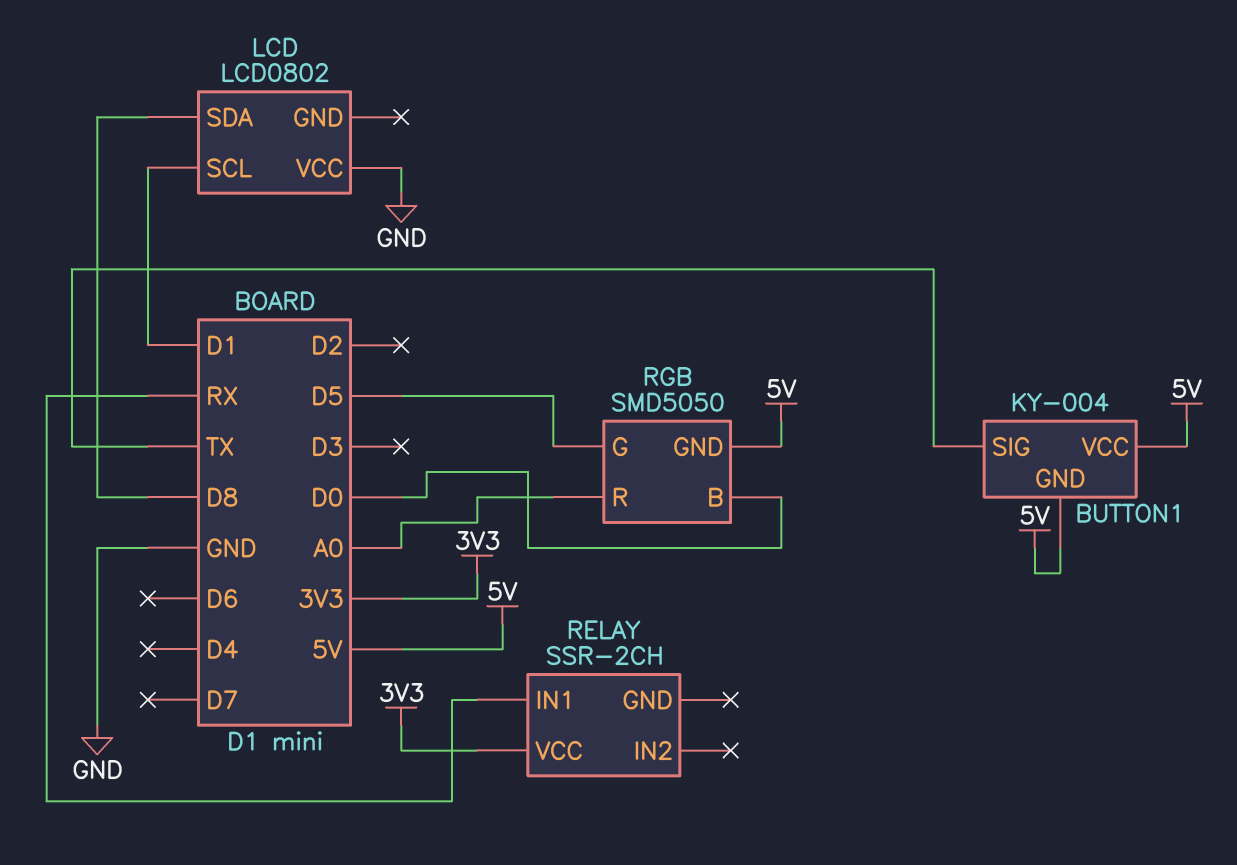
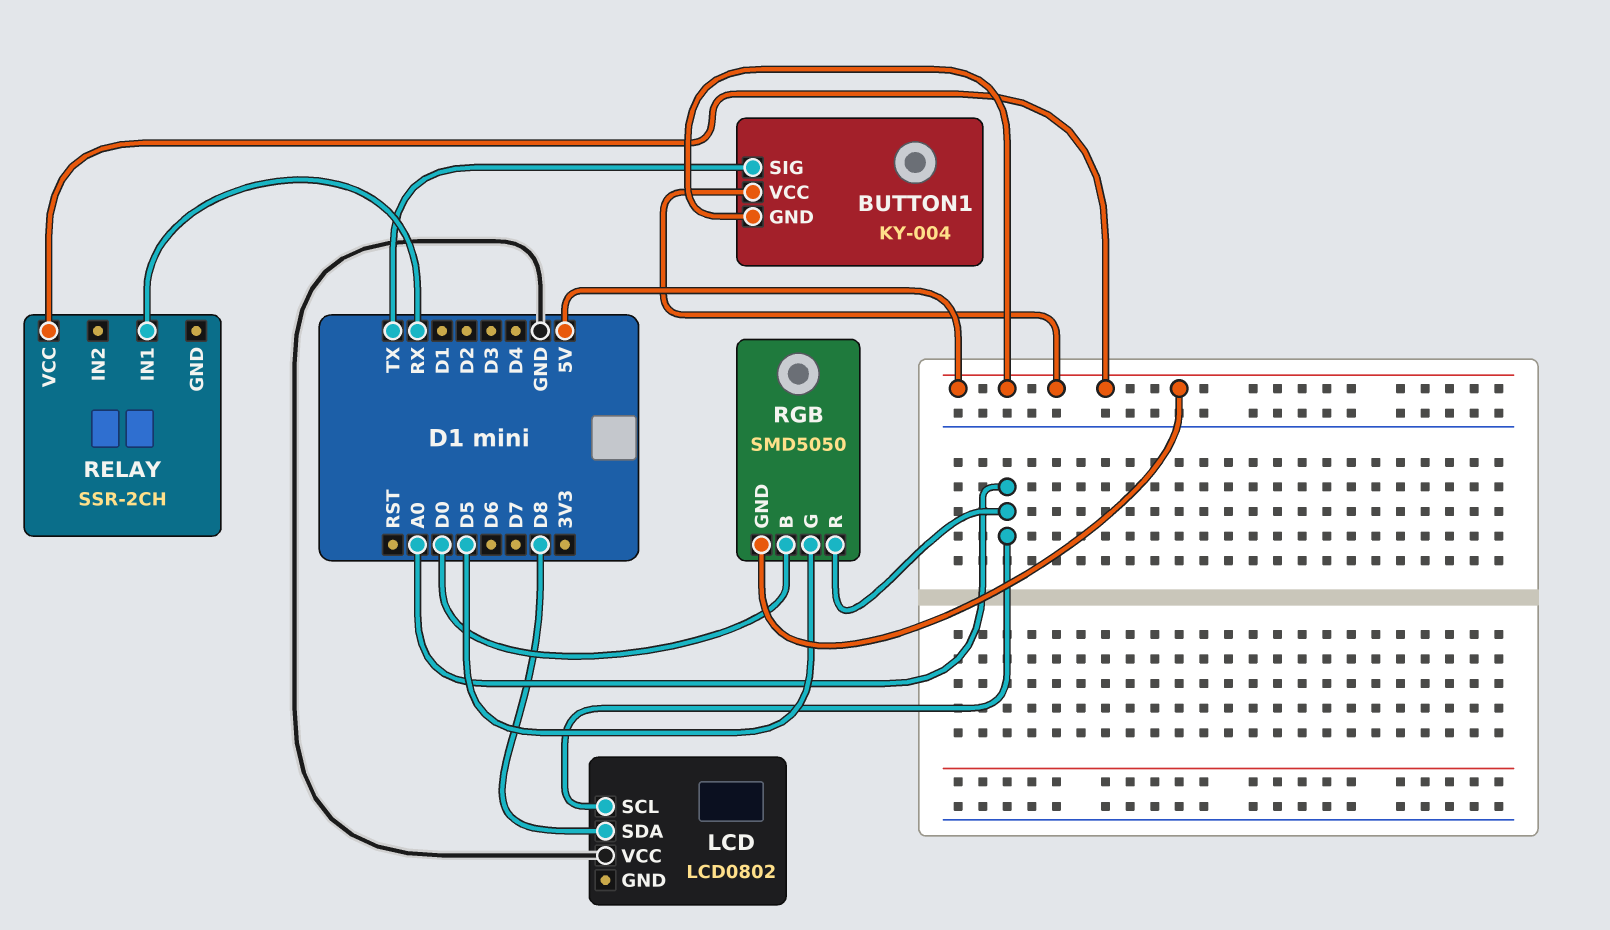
LCD pin SCL: D1 -> A0
RELAY pin VCC: 3V3 -> 5V

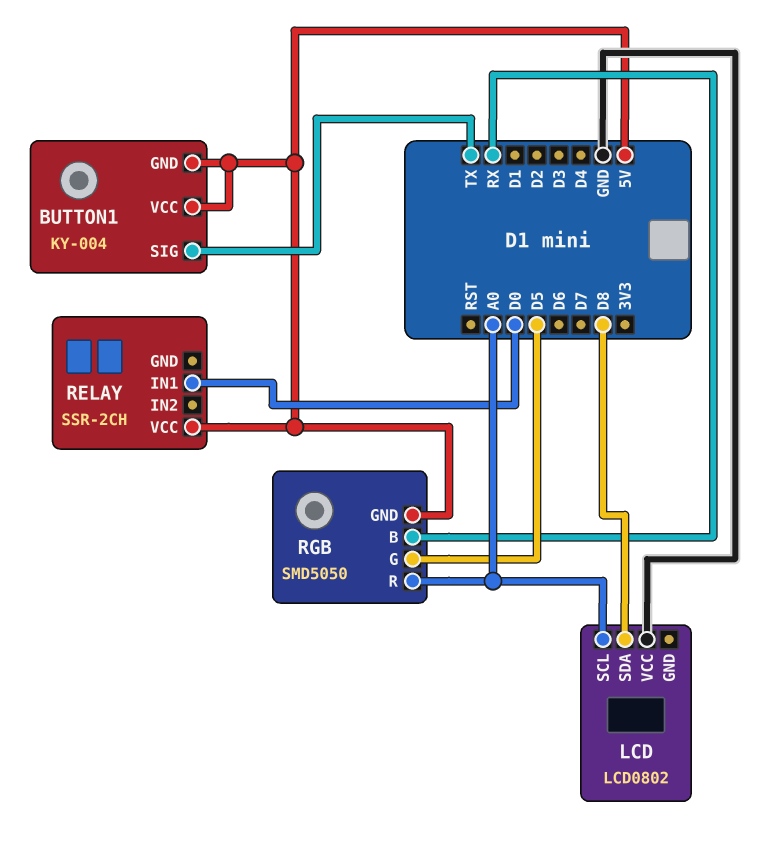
RELAY pin IN1: RX -> D0
RGB pin B: D0 -> RX

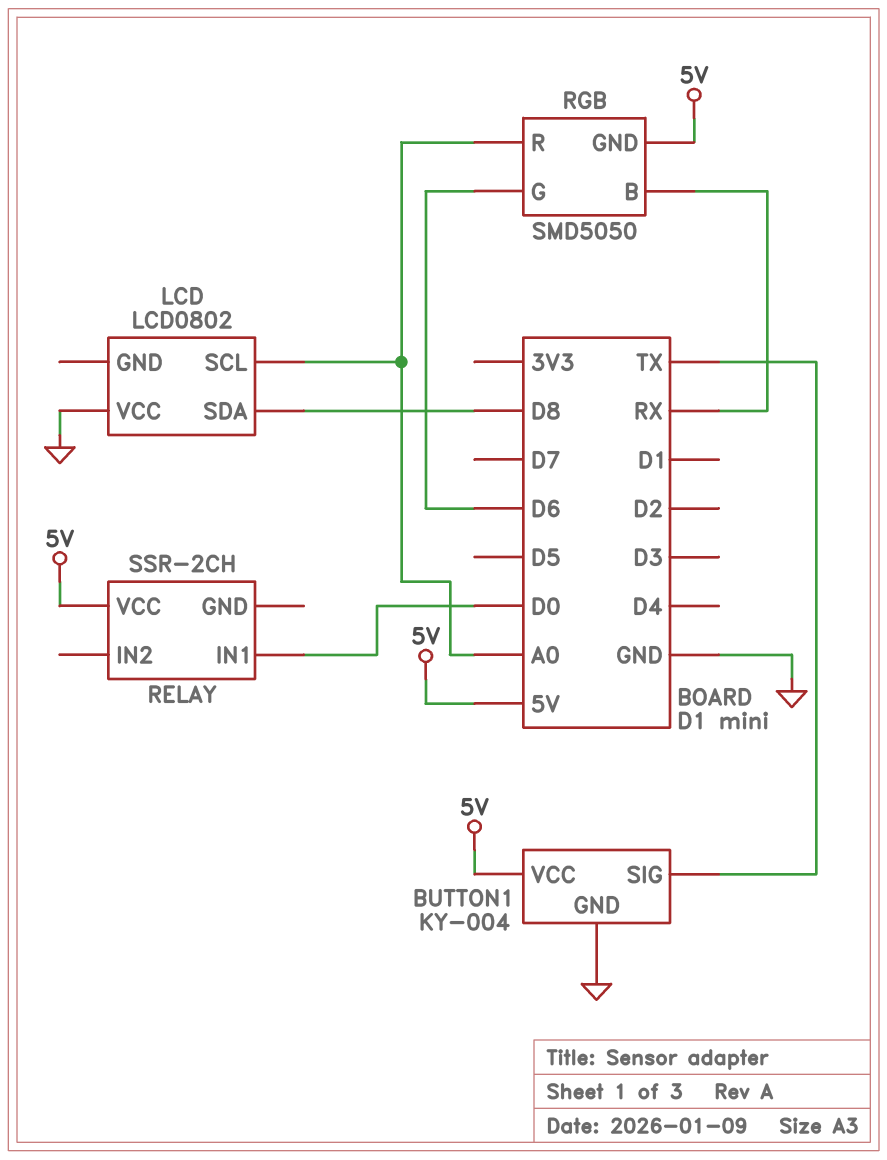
BUTTON1 pin GND: 5V -> GND
RGB pin G: D5 -> D6

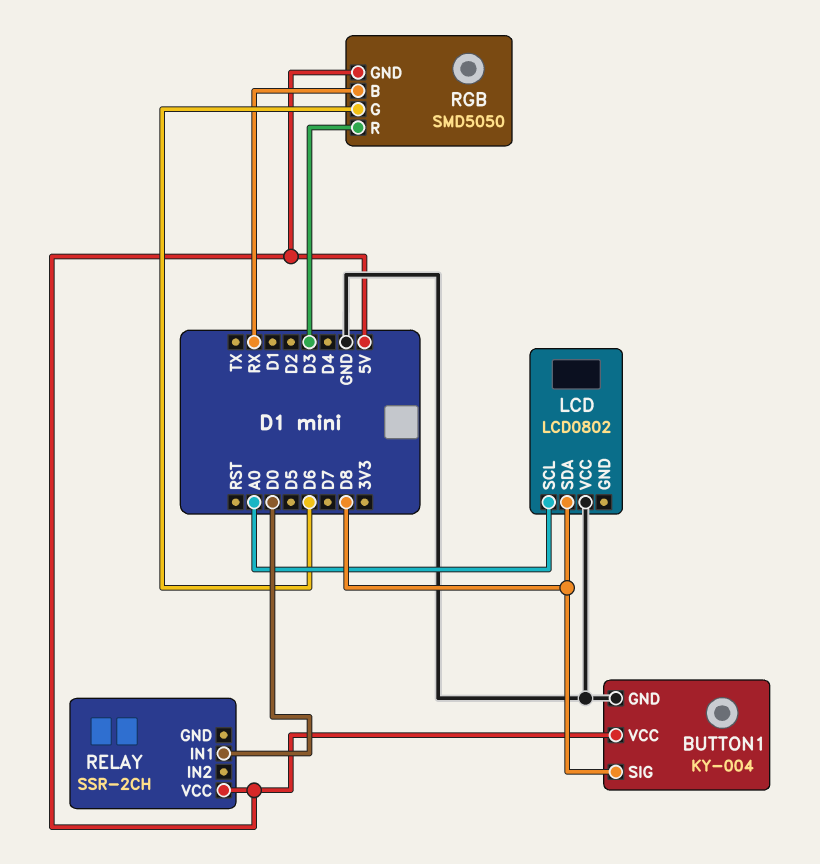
BUTTON1 pin SIG: TX -> D8
RGB pin R: A0 -> D3

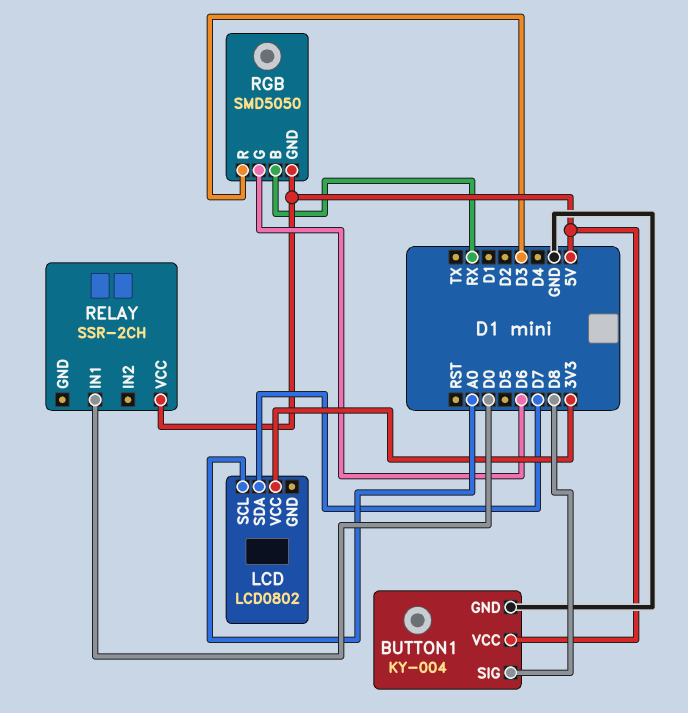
LCD pin SDA: D8 -> D7
LCD pin VCC: GND -> 3V3

